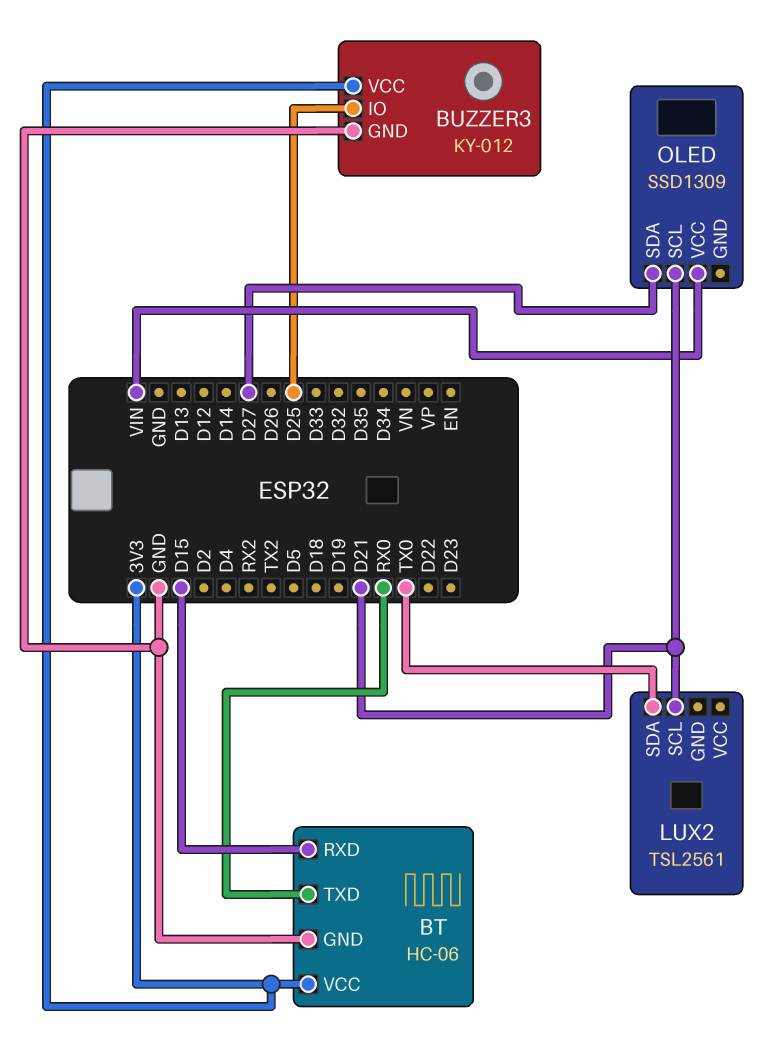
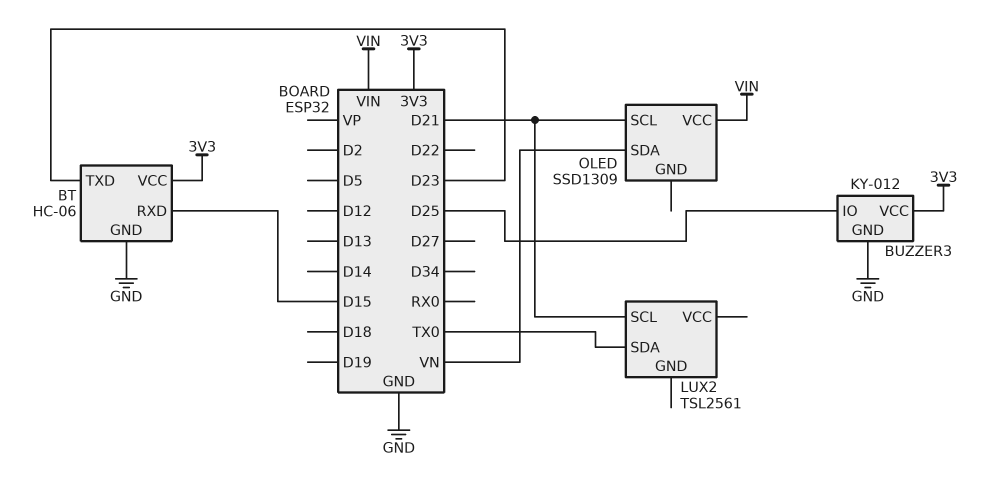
BT pin TXD: RX0 -> D23
OLED pin SDA: D27 -> VN

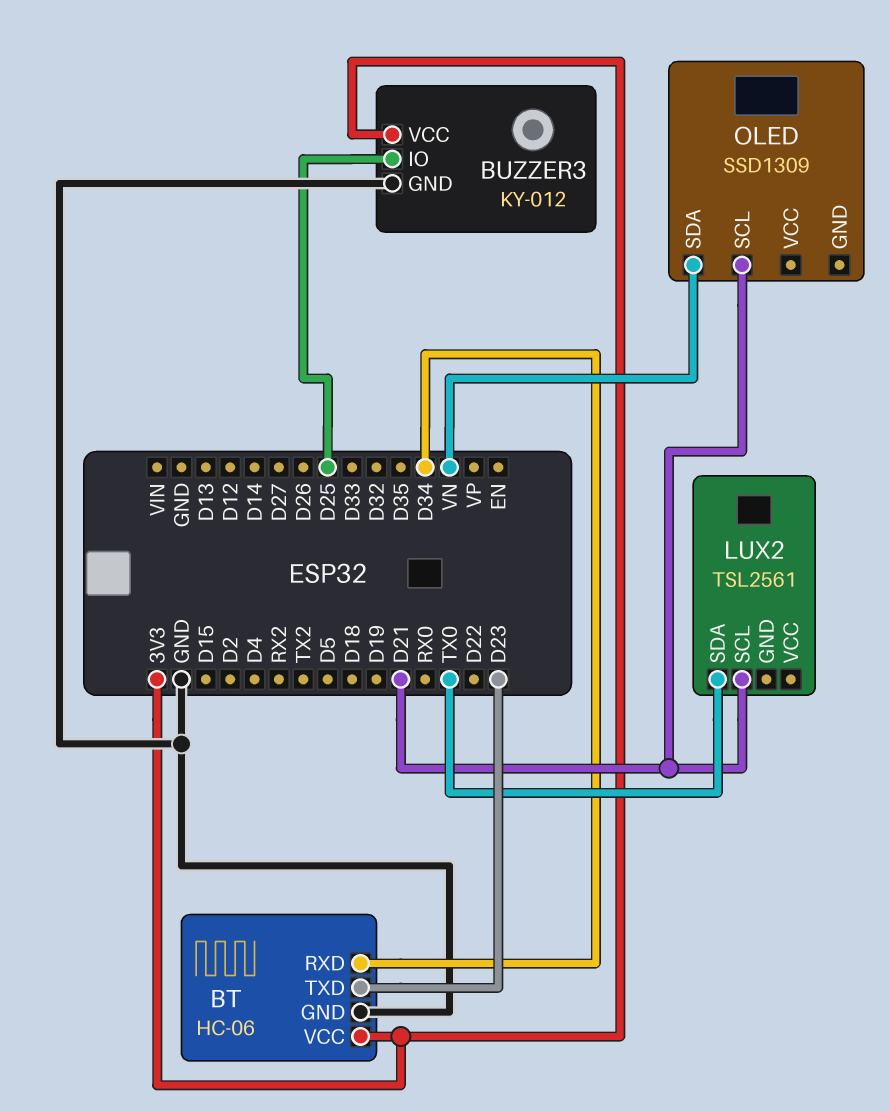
BT pin RXD: D15 -> D34
OLED pin VCC: VIN -> none

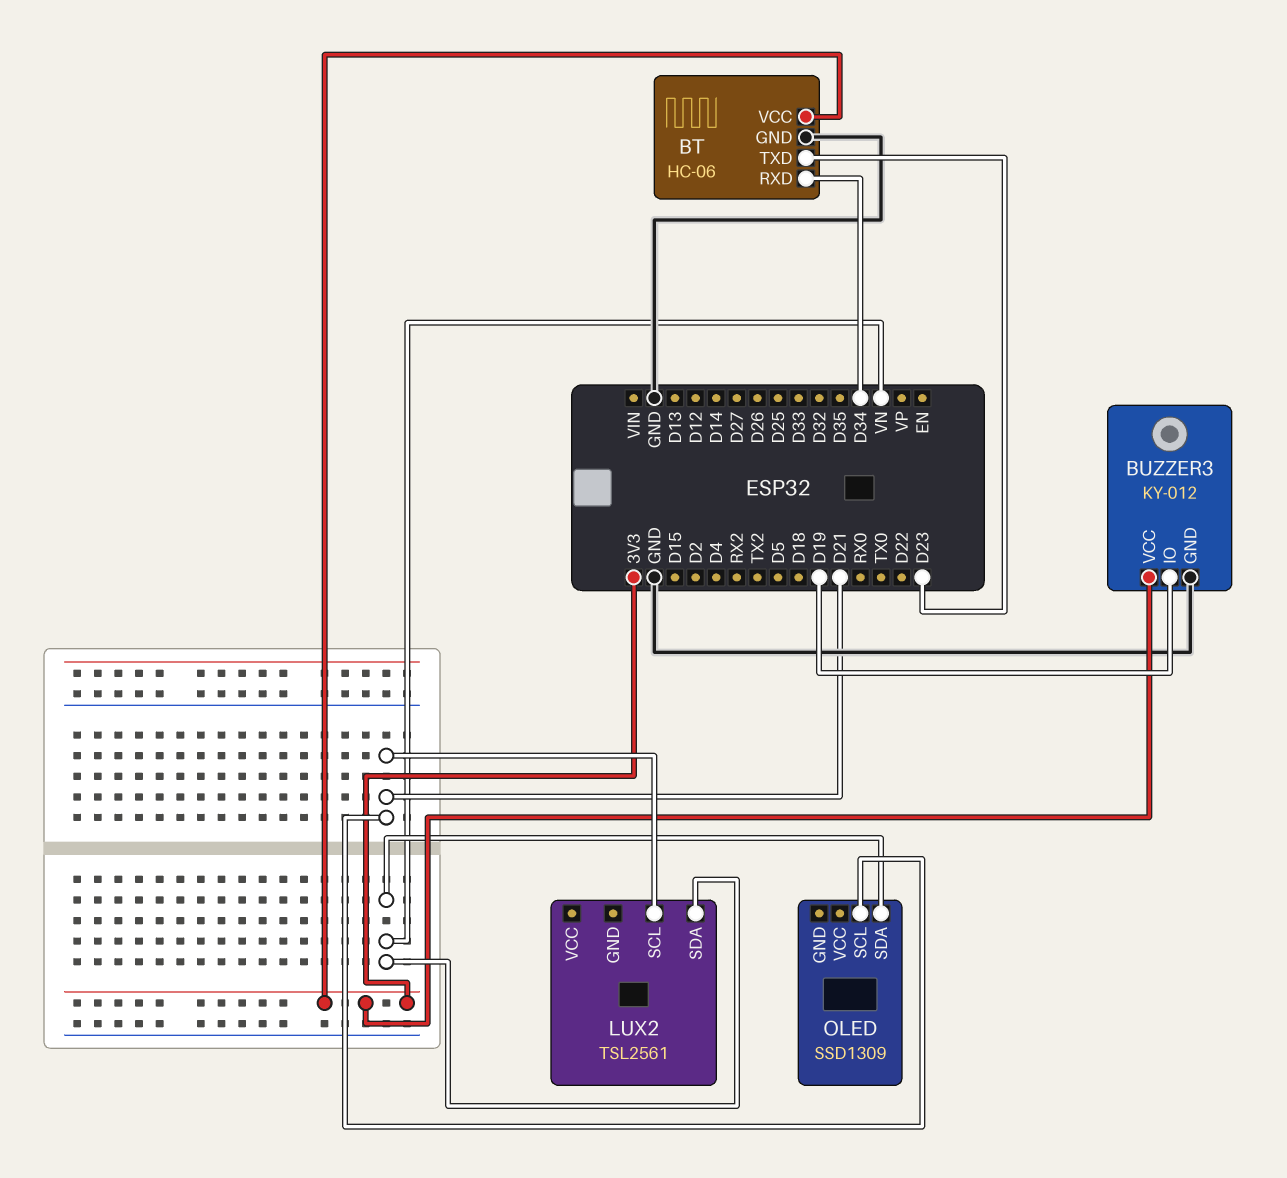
BUZZER3 pin IO: D25 -> D19
LUX2 pin SDA: TX0 -> VN

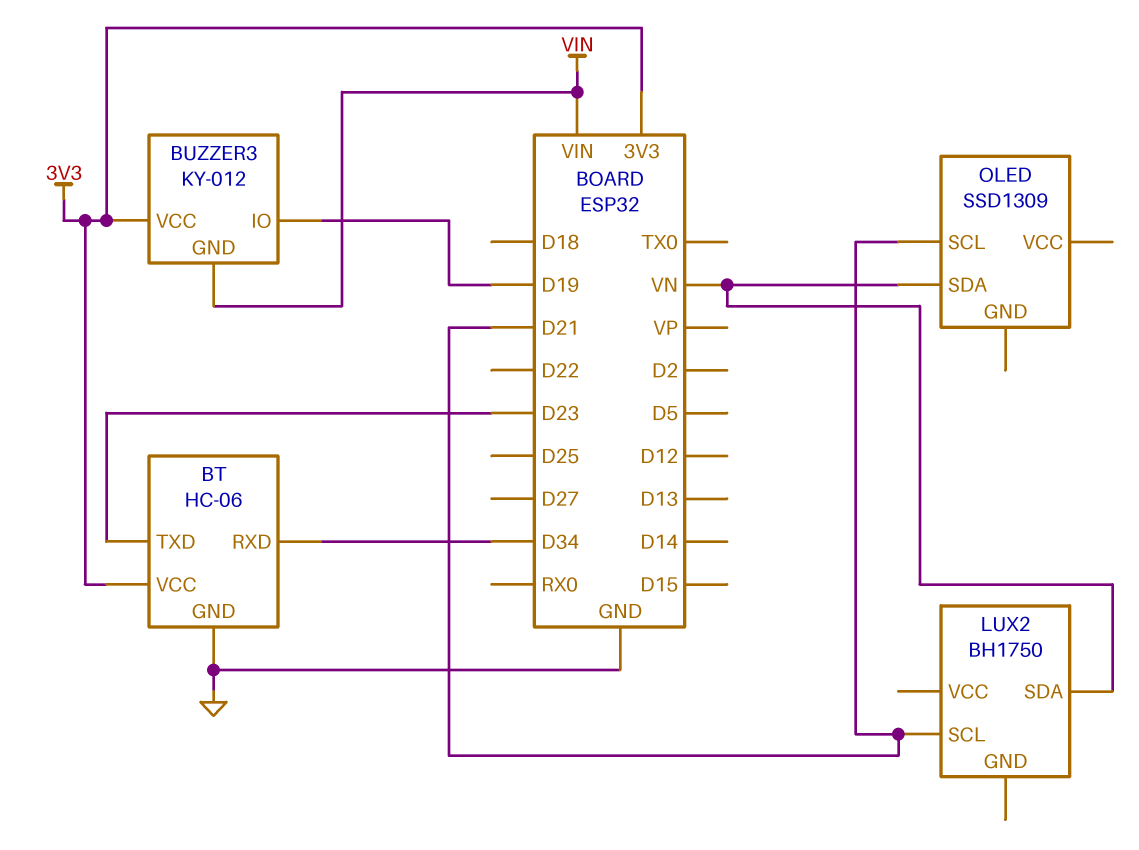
BUZZER3 pin GND: GND -> VIN
LUX2: TSL2561 -> BH1750

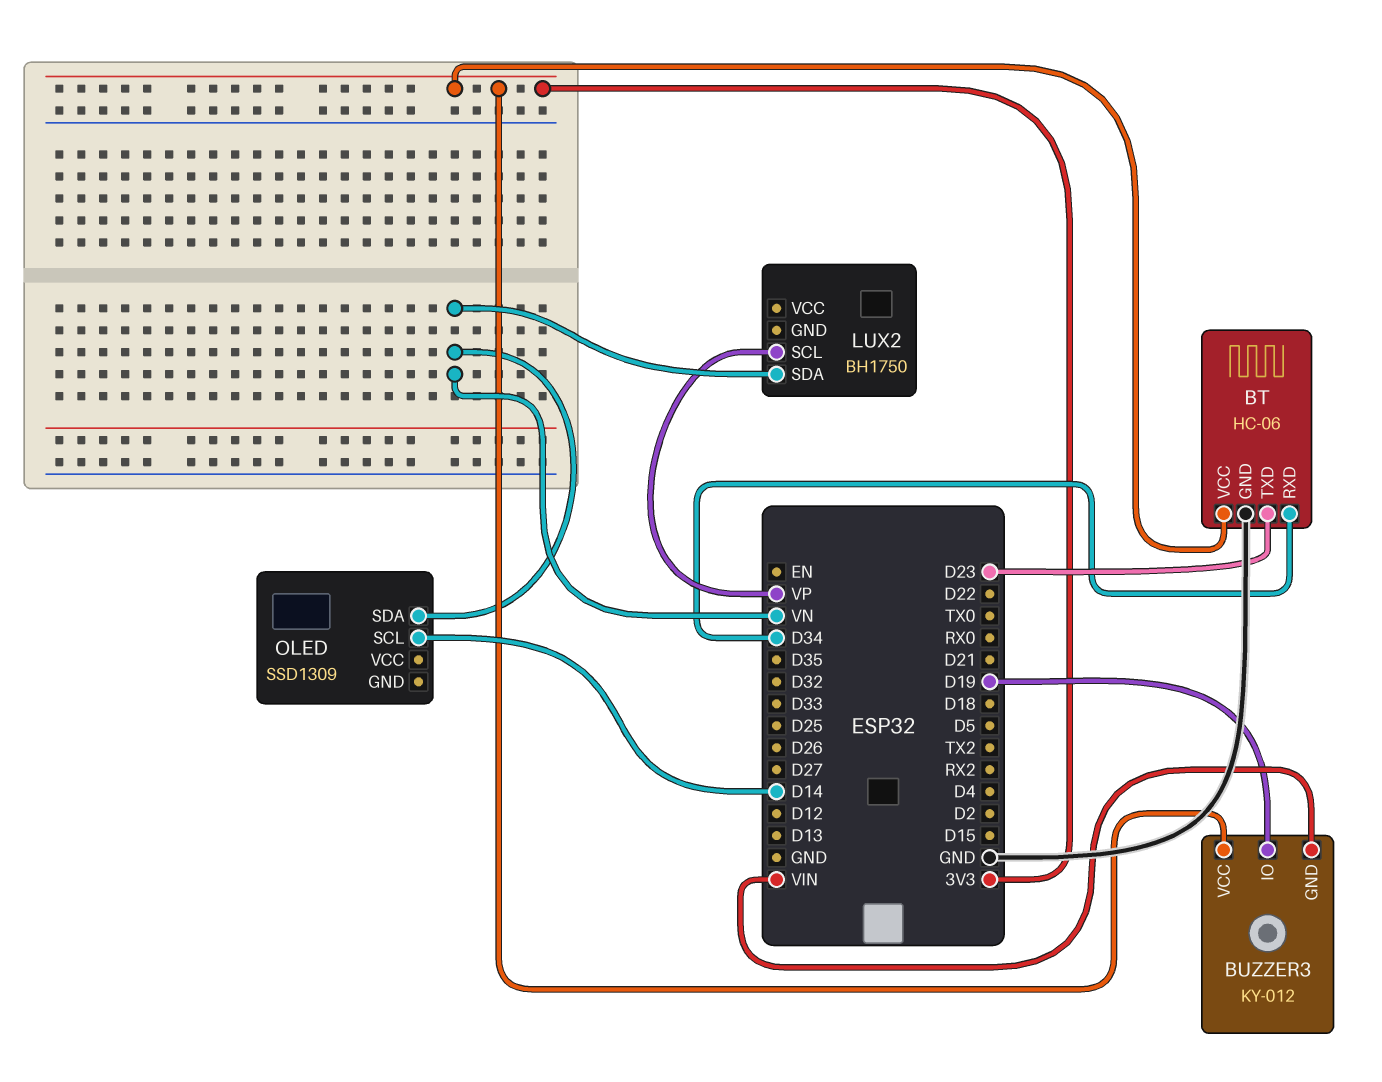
LUX2 pin SCL: D21 -> VP
OLED pin SCL: D21 -> D14

